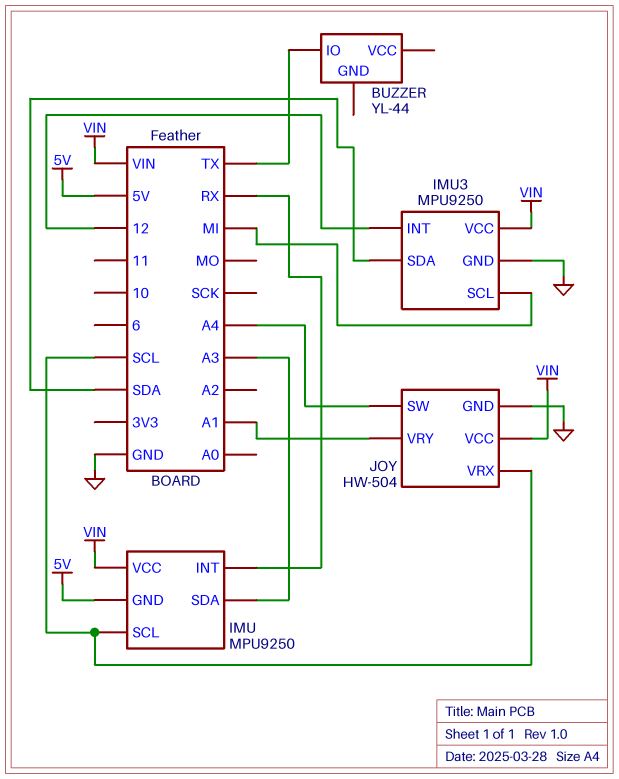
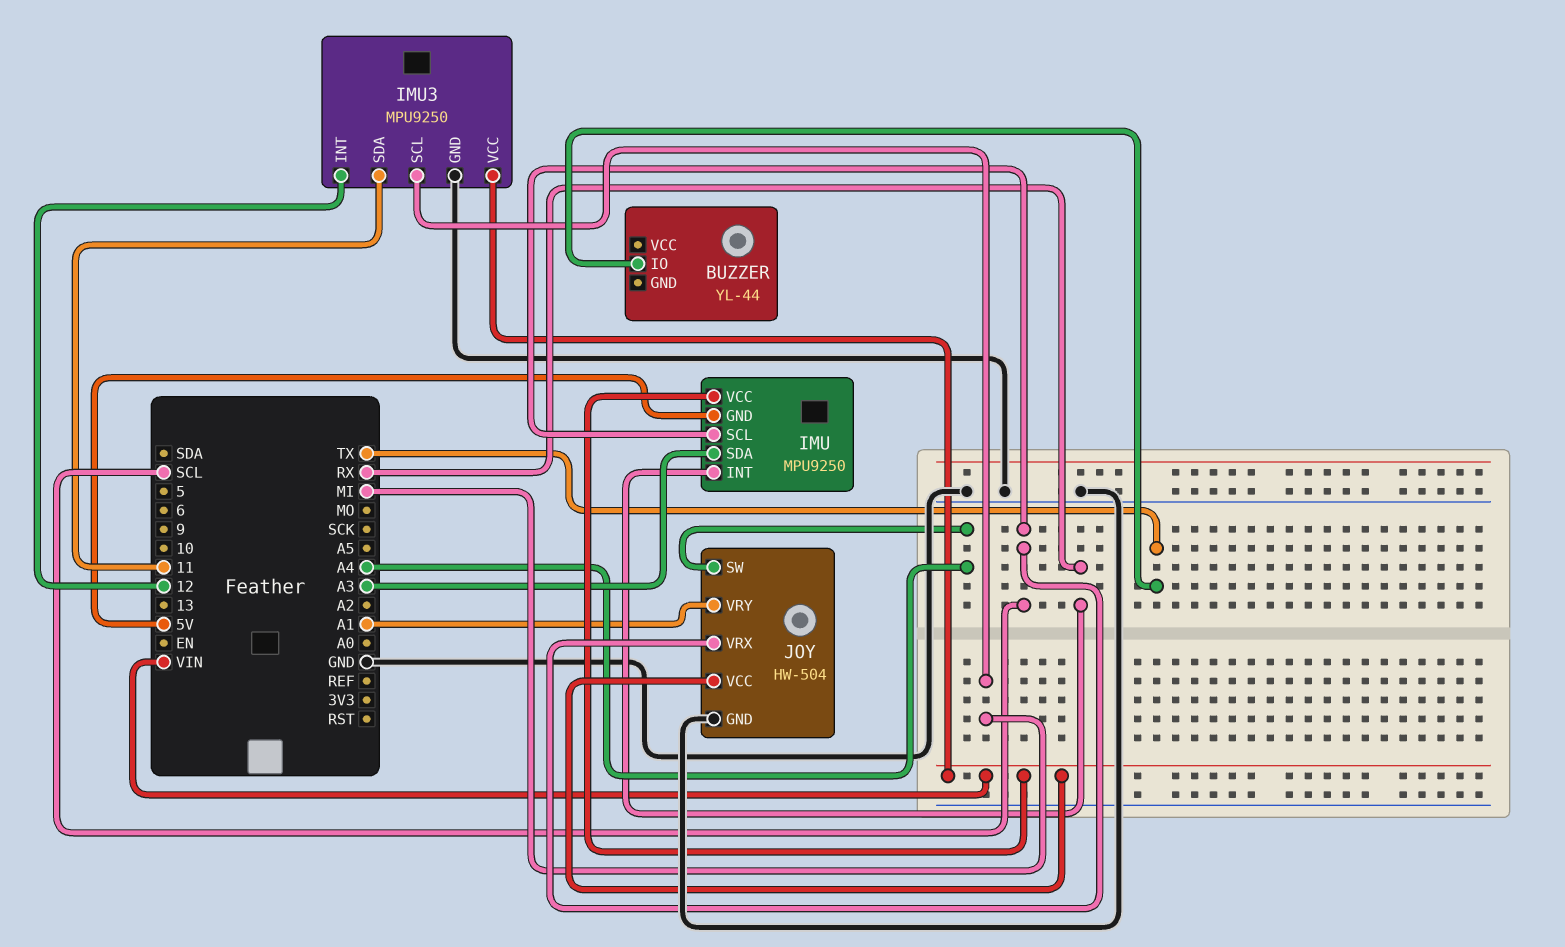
IMU3 pin SDA: SDA -> 11

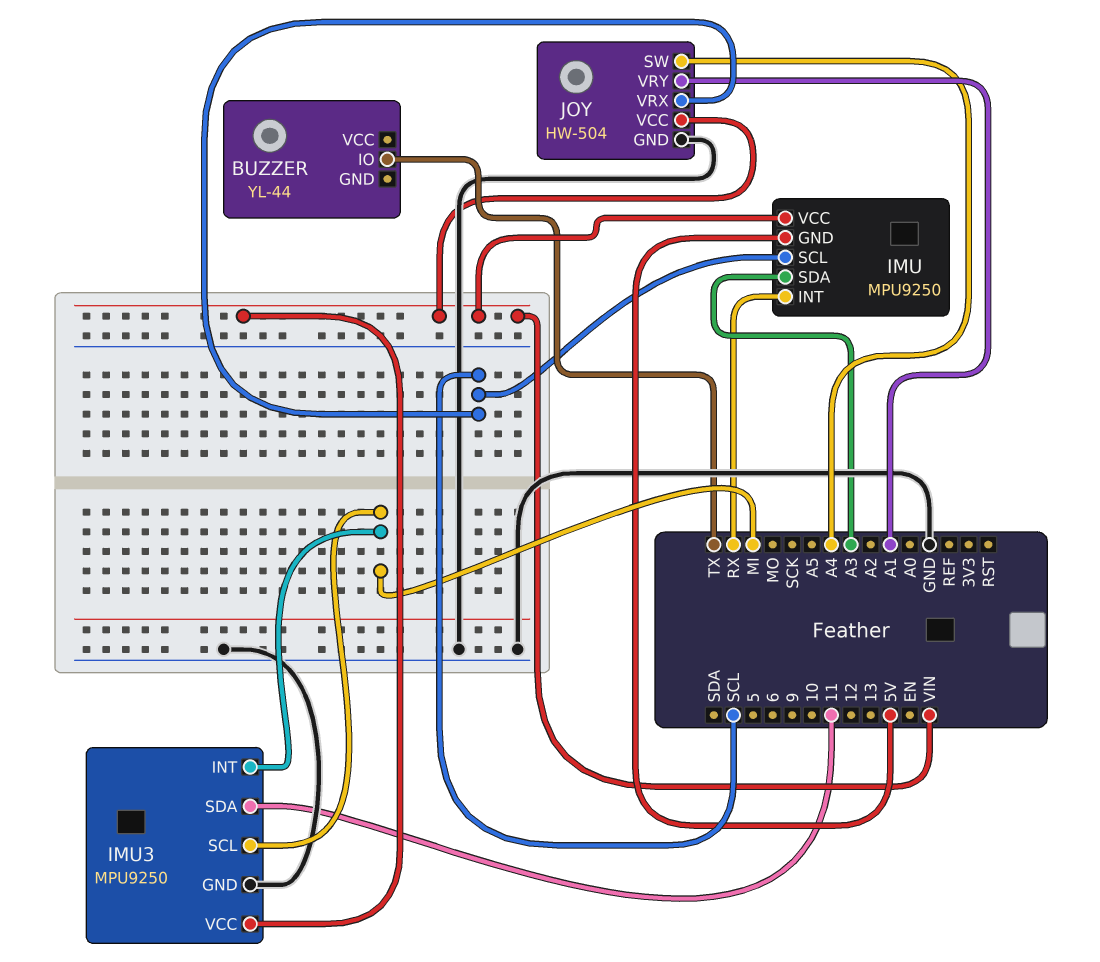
IMU3 pin INT: 12 -> MI

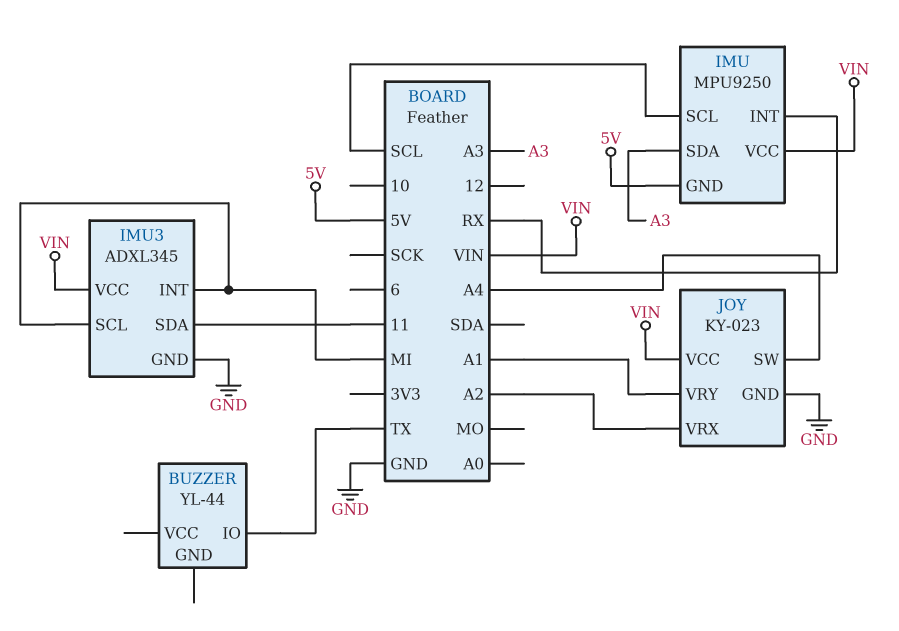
IMU3: MPU9250 -> ADXL345
JOY: HW-504 -> KY-023
JOY pin VRX: SCL -> A2

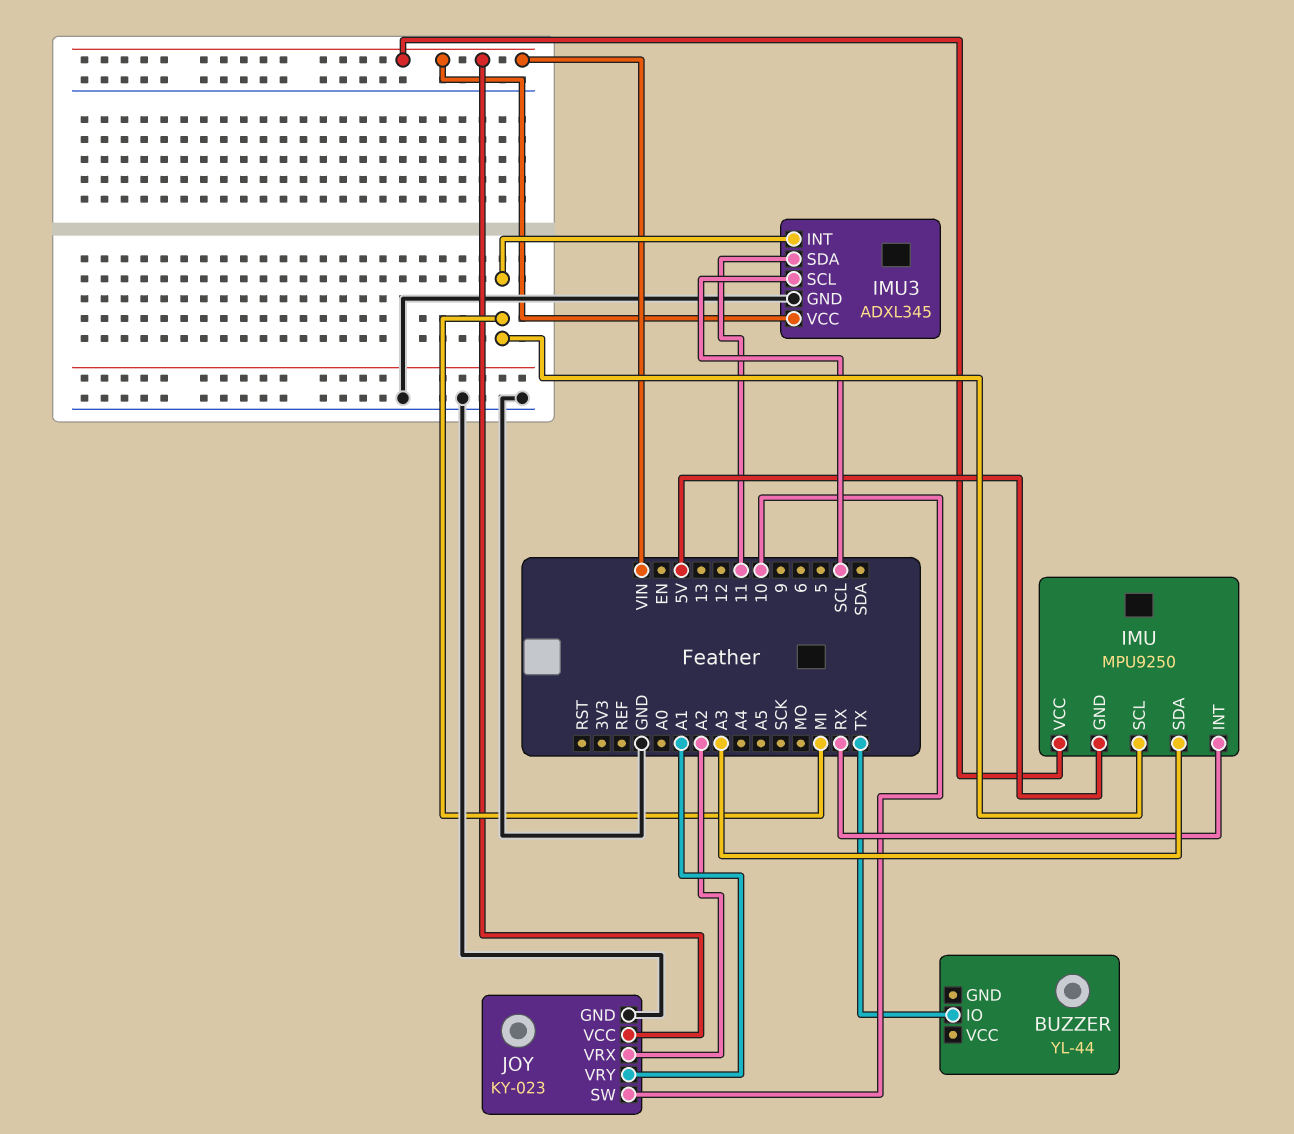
IMU pin SCL: SCL -> MI
IMU3 pin SCL: MI -> SCL
JOY pin SW: A4 -> 10

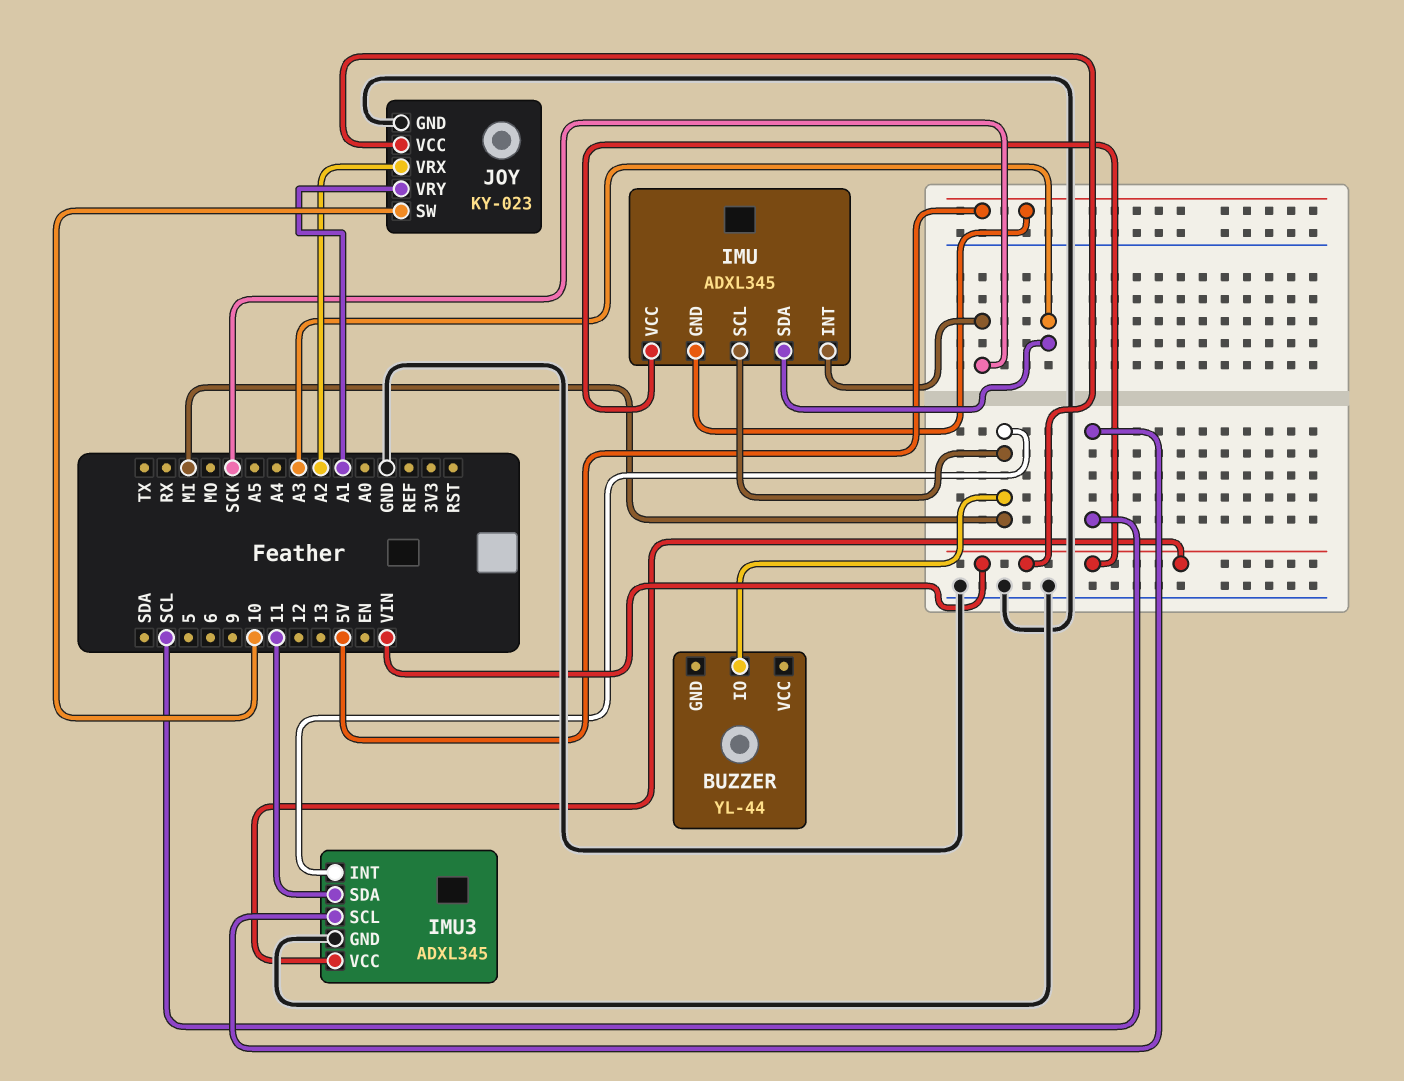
BUZZER pin IO: TX -> MI
IMU: MPU9250 -> ADXL345
IMU pin INT: RX -> SCK

